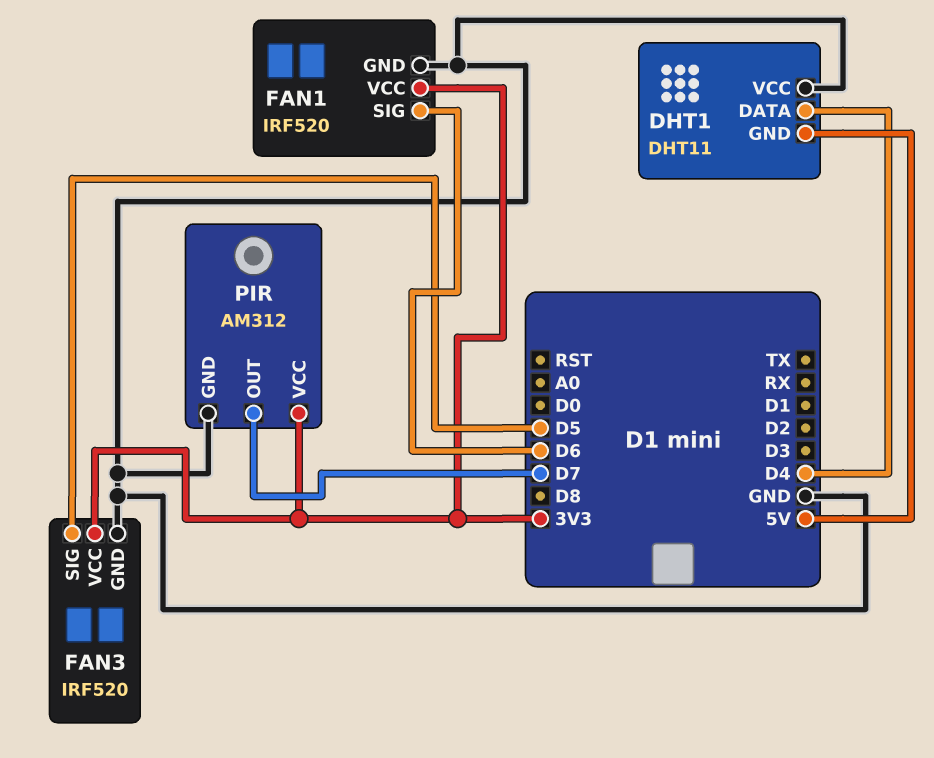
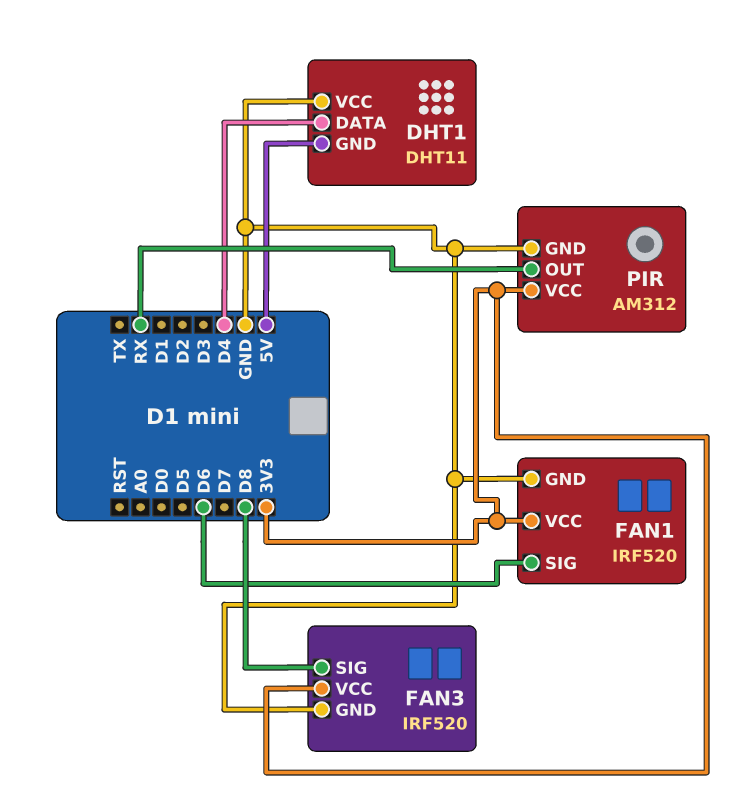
FAN3 pin SIG: D5 -> D8
PIR pin OUT: D7 -> RX

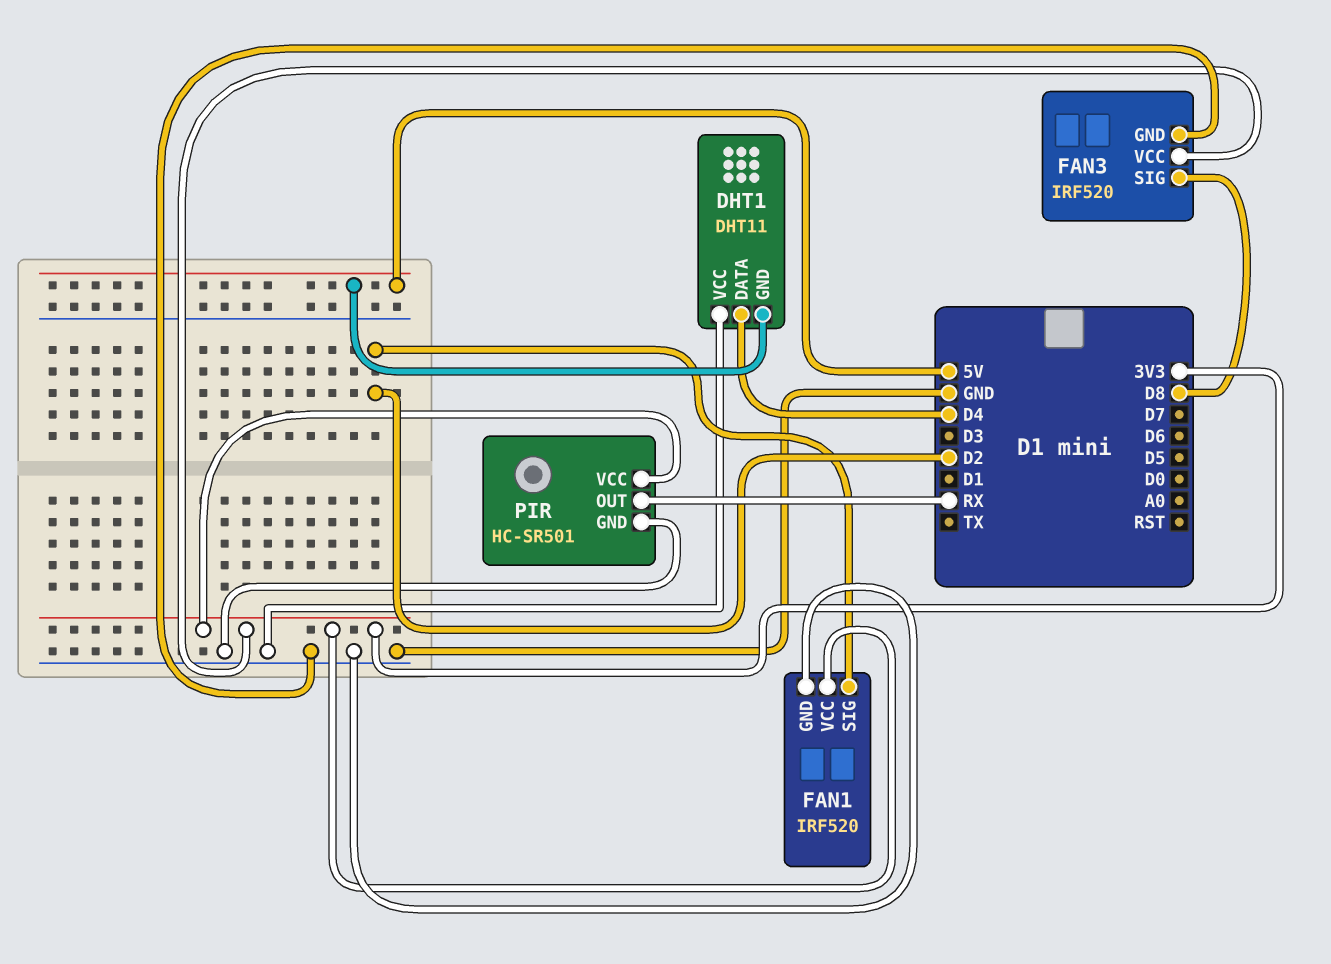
FAN1 pin SIG: D6 -> D2
PIR: AM312 -> HC-SR501

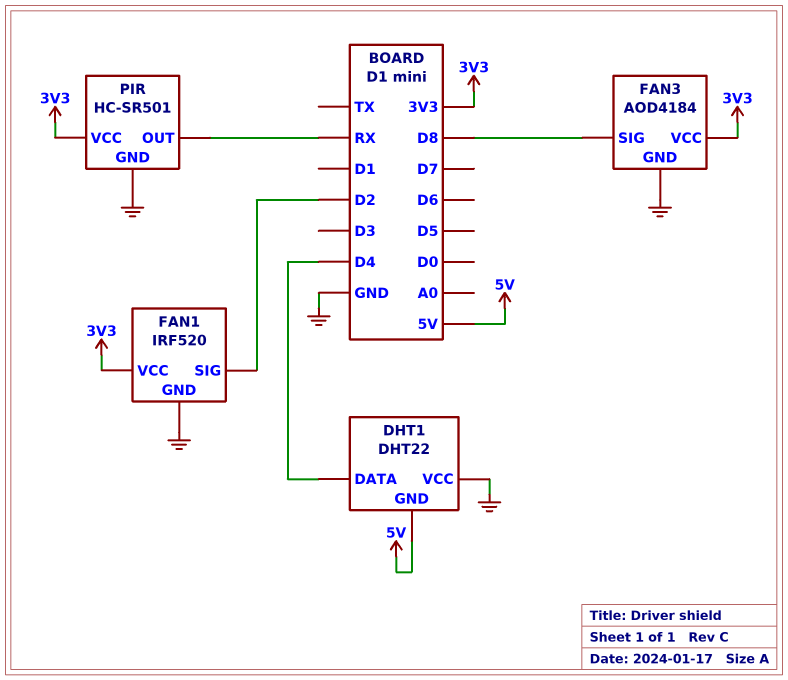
DHT1: DHT11 -> DHT22
FAN3: IRF520 -> AOD4184

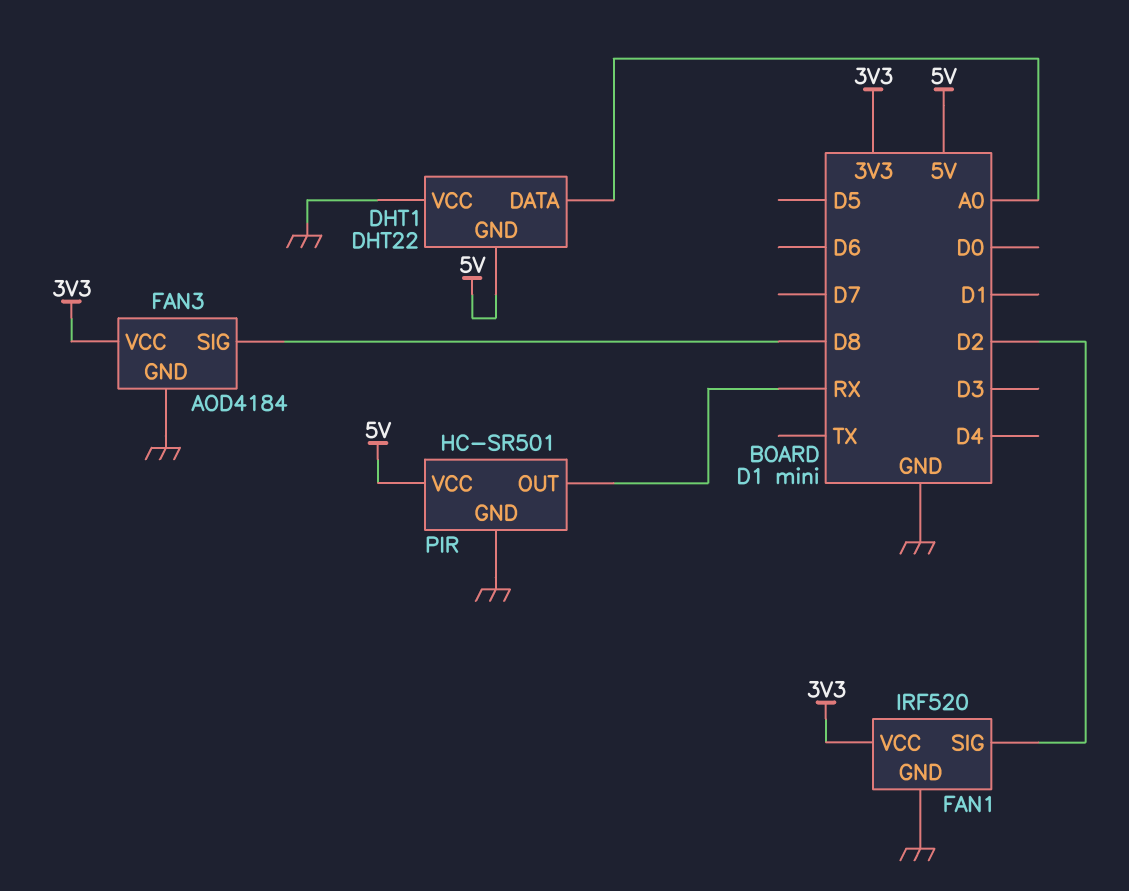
DHT1 pin DATA: D4 -> A0
PIR pin VCC: 3V3 -> 5V

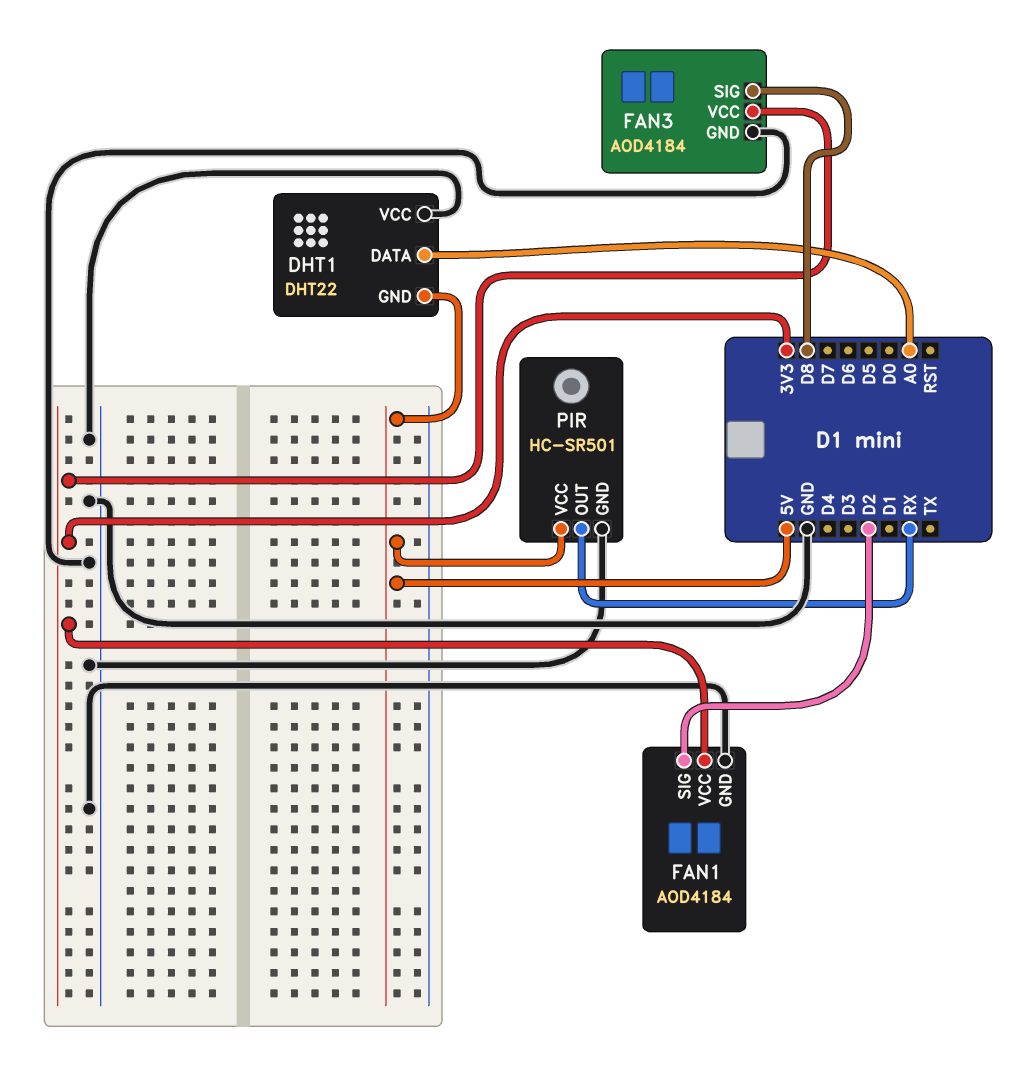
FAN1: IRF520 -> AOD4184

